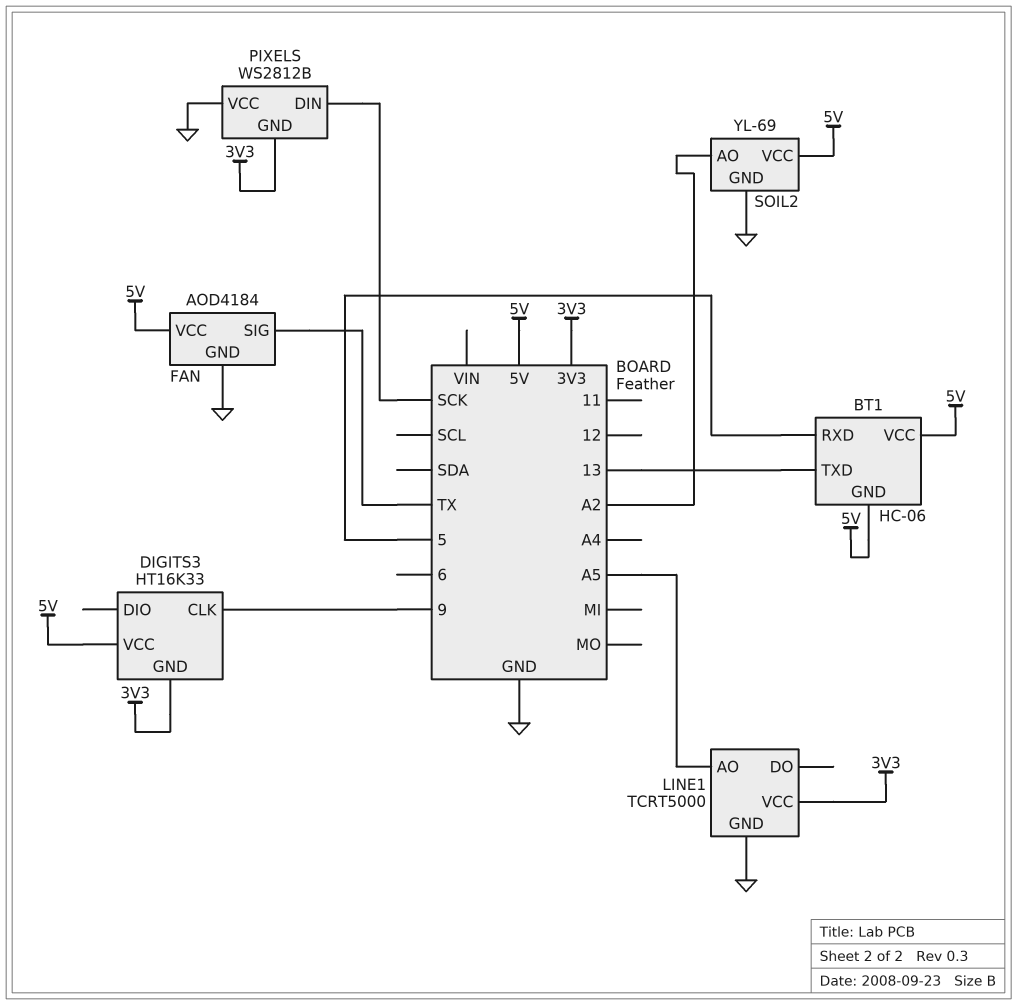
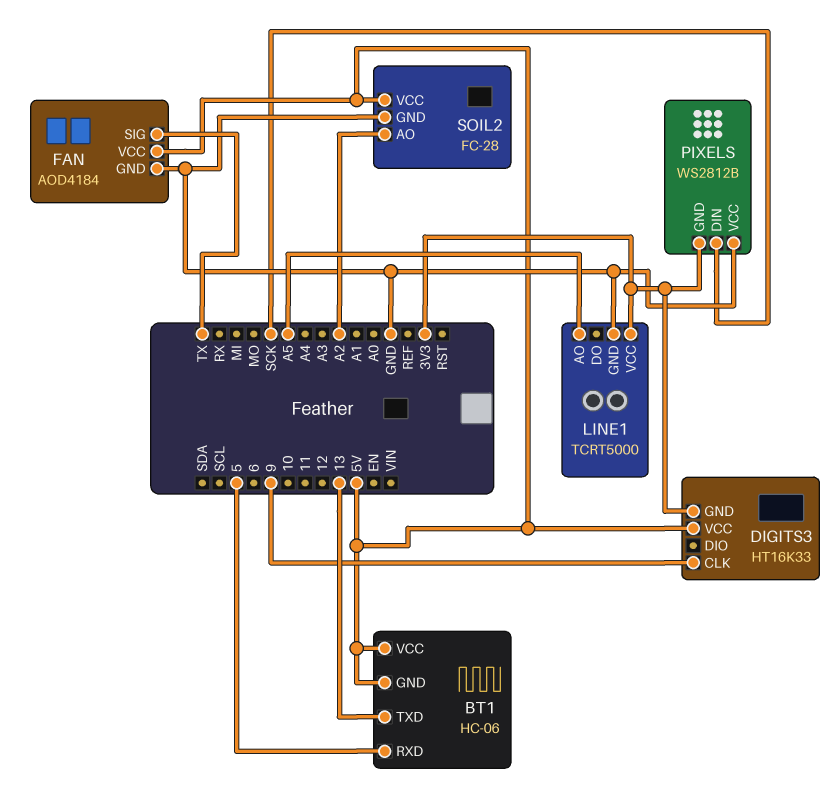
SOIL2: YL-69 -> FC-28

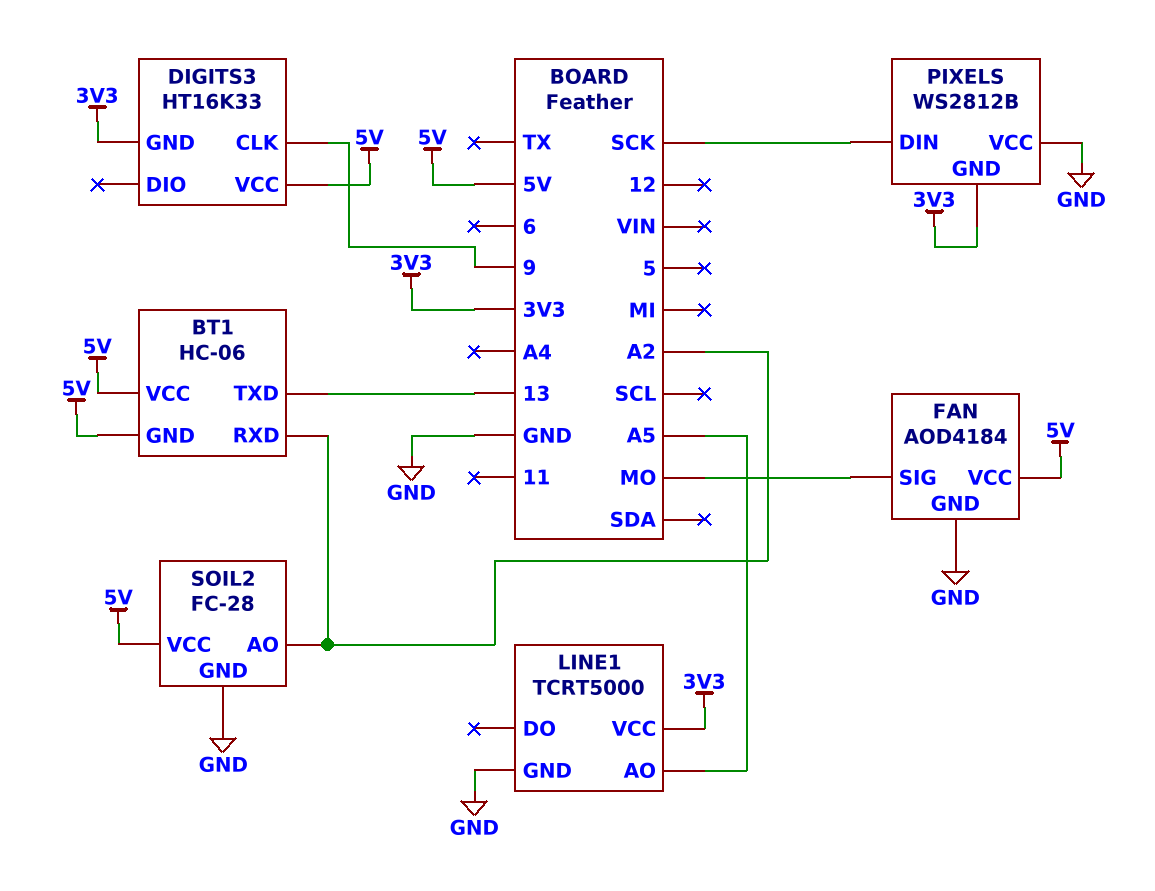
BT1 pin RXD: 5 -> A2
FAN pin SIG: TX -> MO

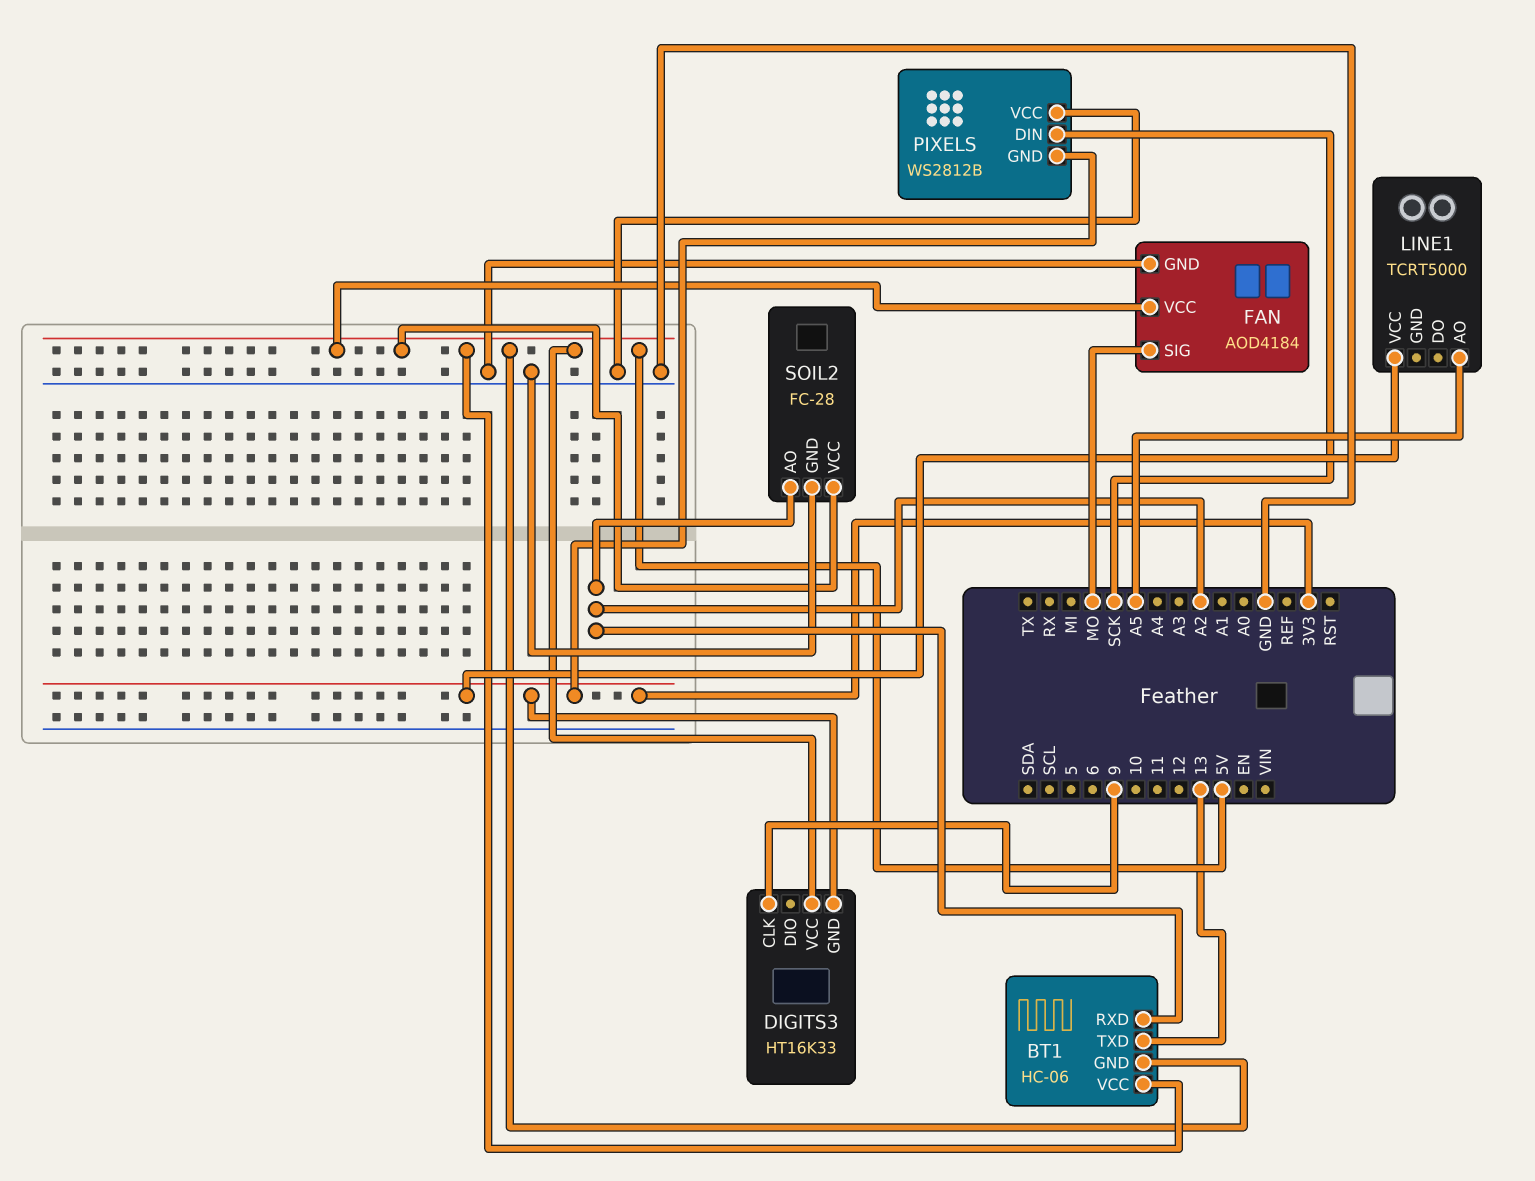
LINE1 pin GND: GND -> none

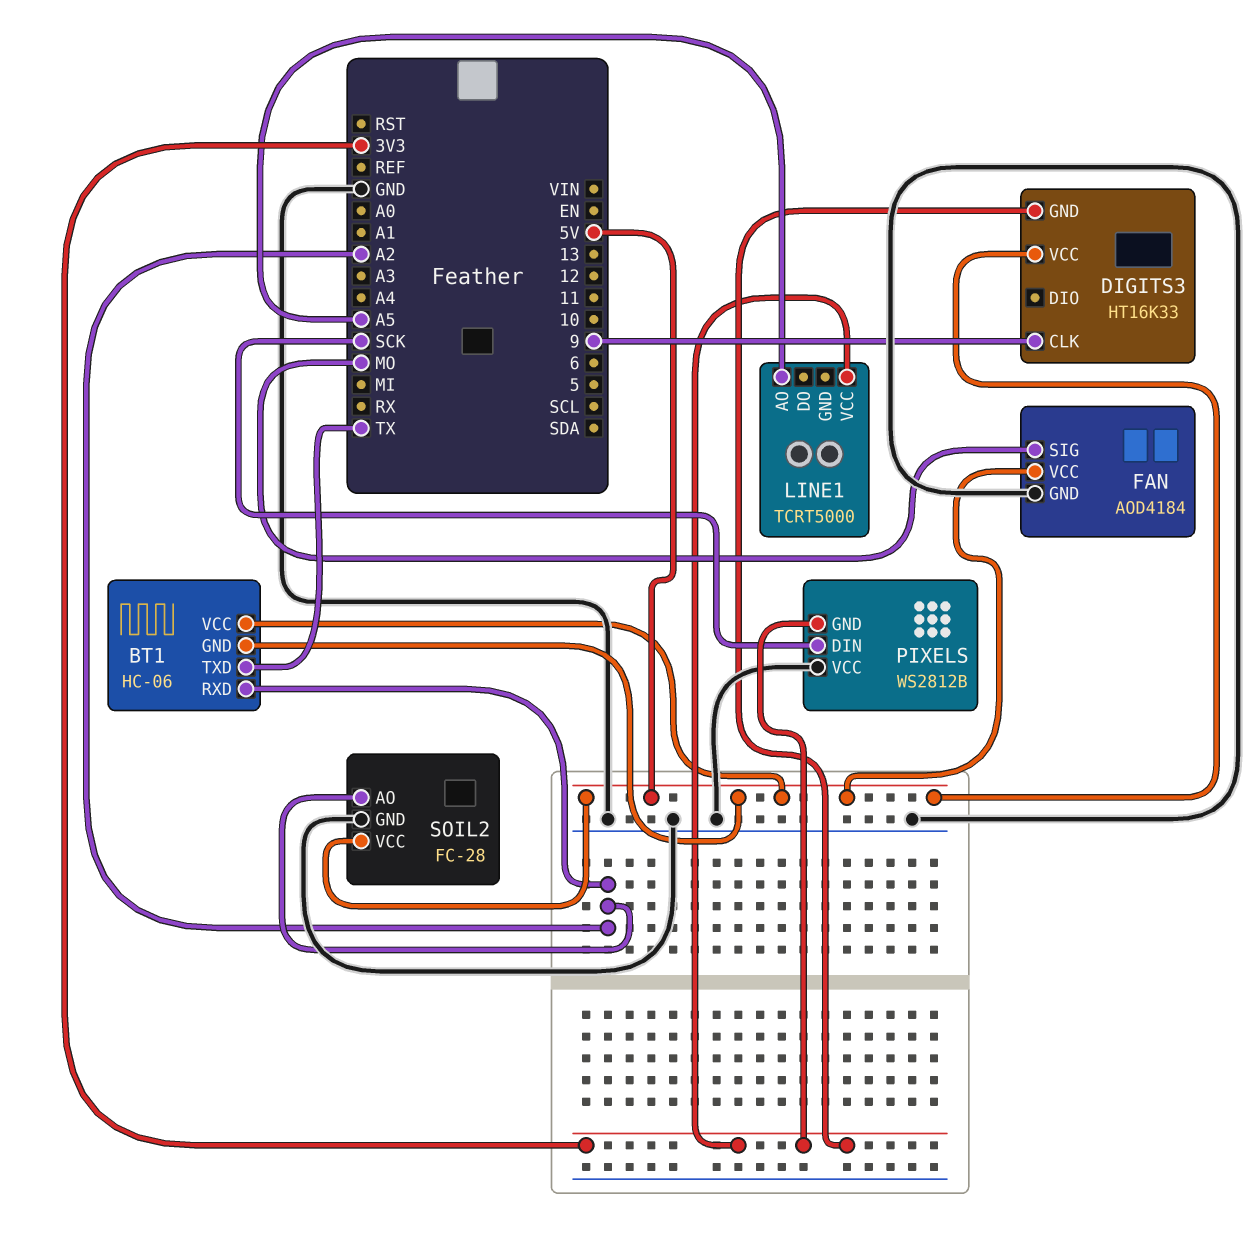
BT1 pin TXD: 13 -> TX

